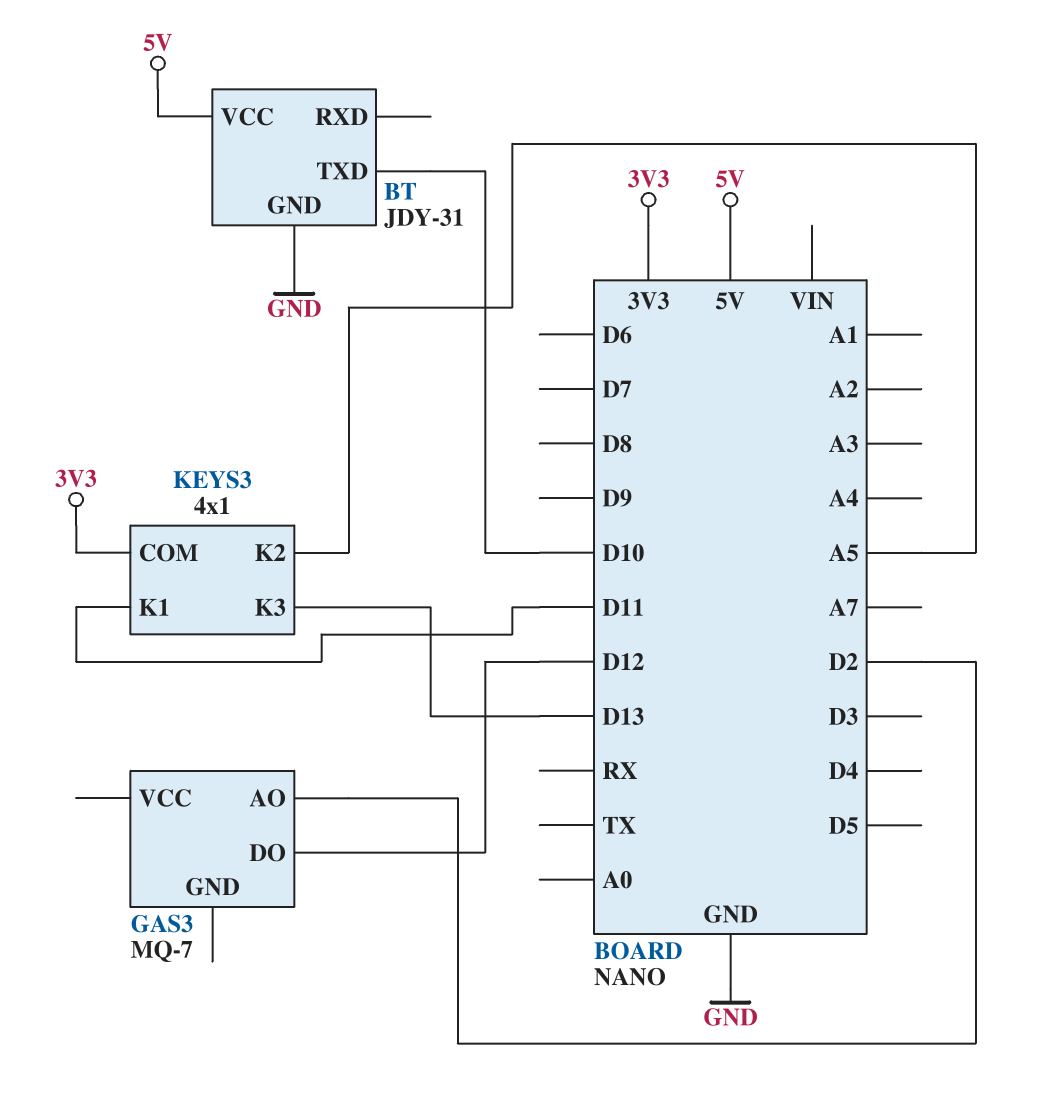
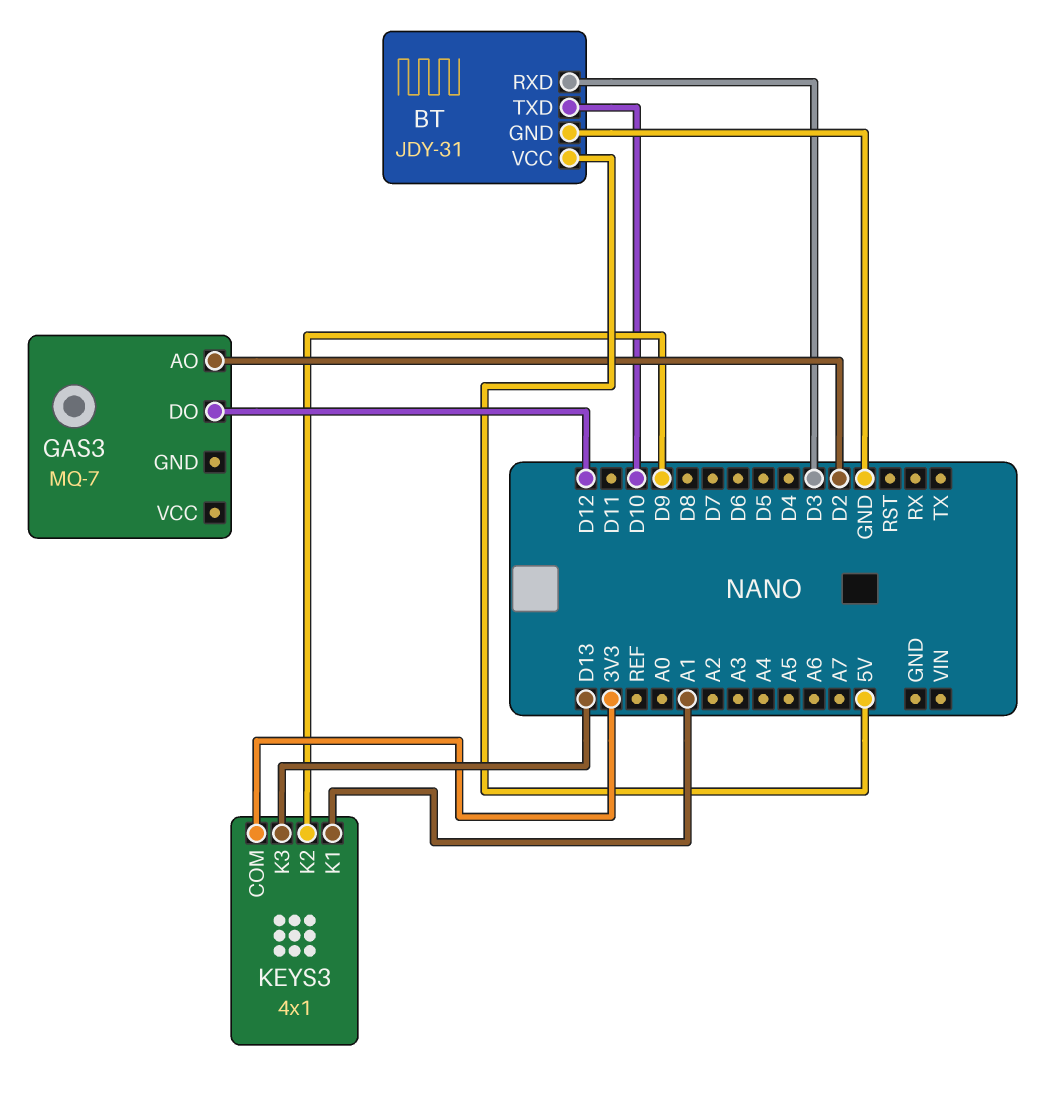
BT pin RXD: none -> D3
KEYS3 pin K1: D11 -> A1
KEYS3 pin K2: A5 -> D9

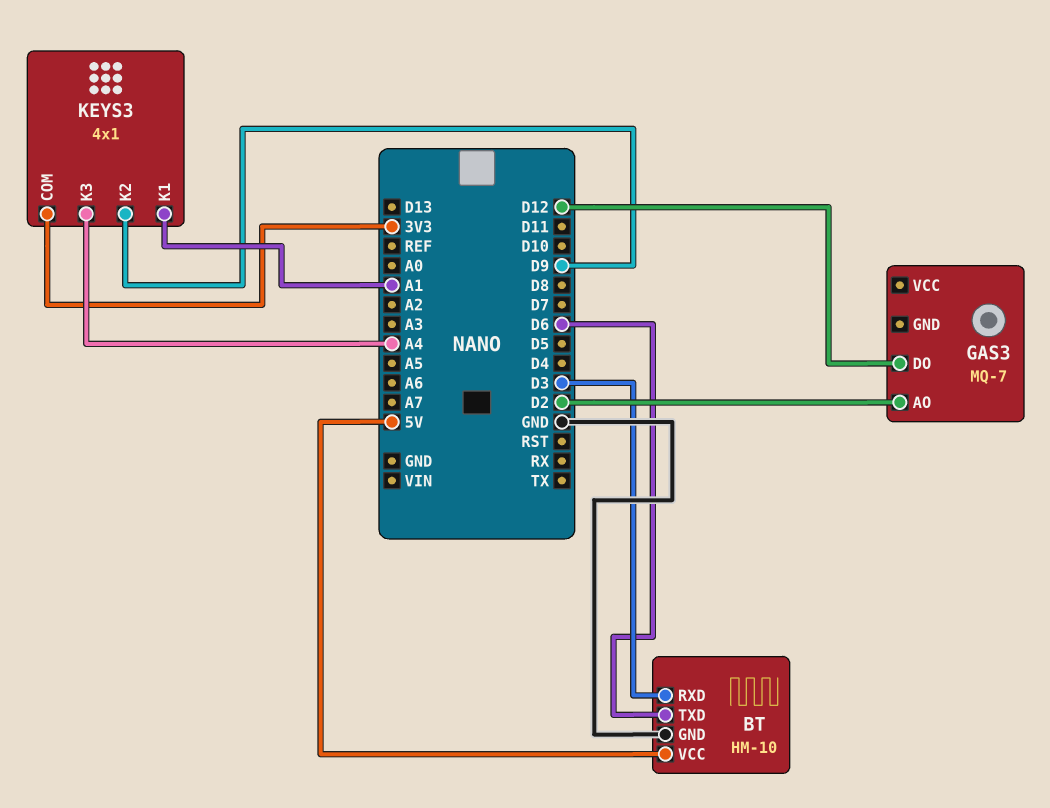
BT: JDY-31 -> HM-10
BT pin TXD: D10 -> D6
KEYS3 pin K3: D13 -> A4

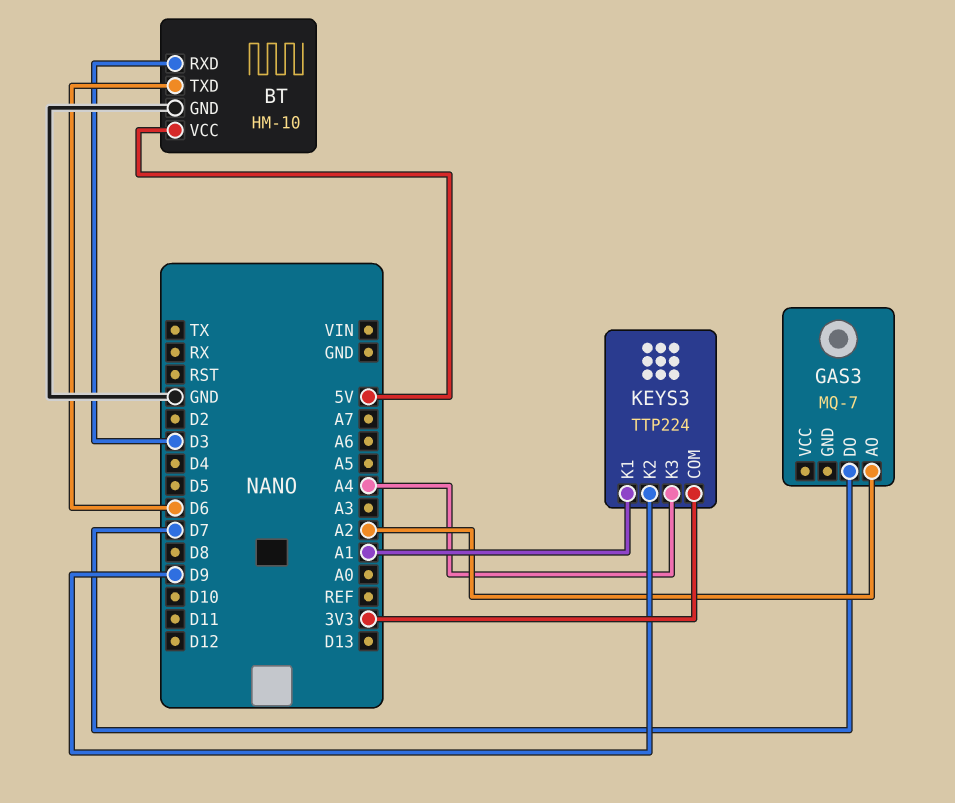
GAS3 pin AO: D2 -> A2
GAS3 pin DO: D12 -> D7
KEYS3: 4x1 -> TTP224

